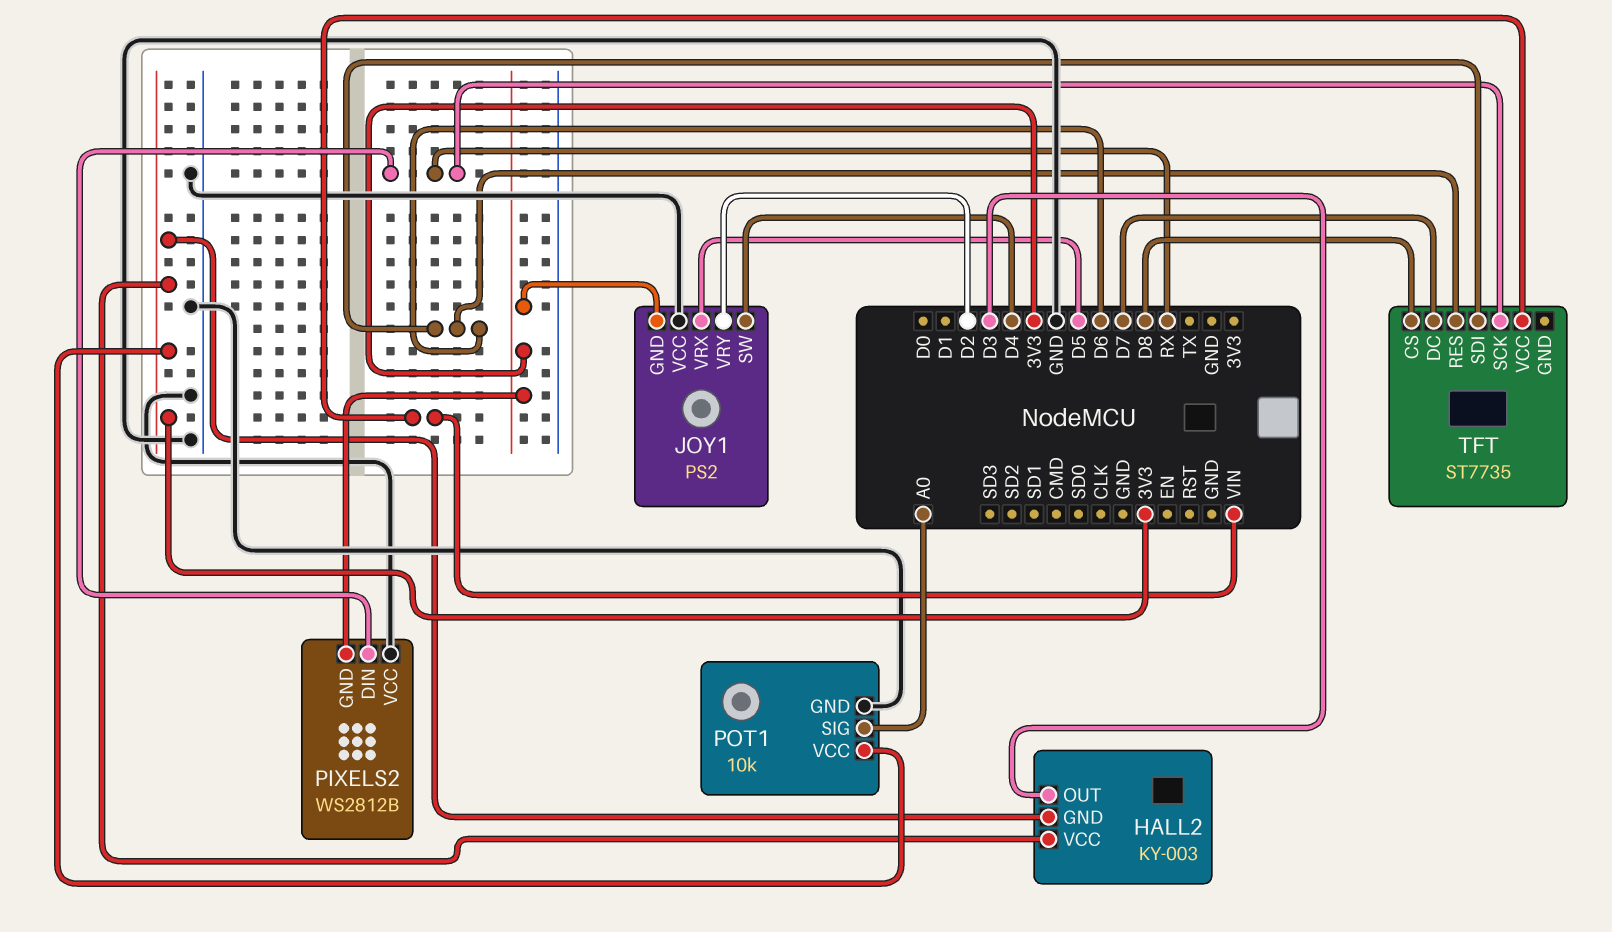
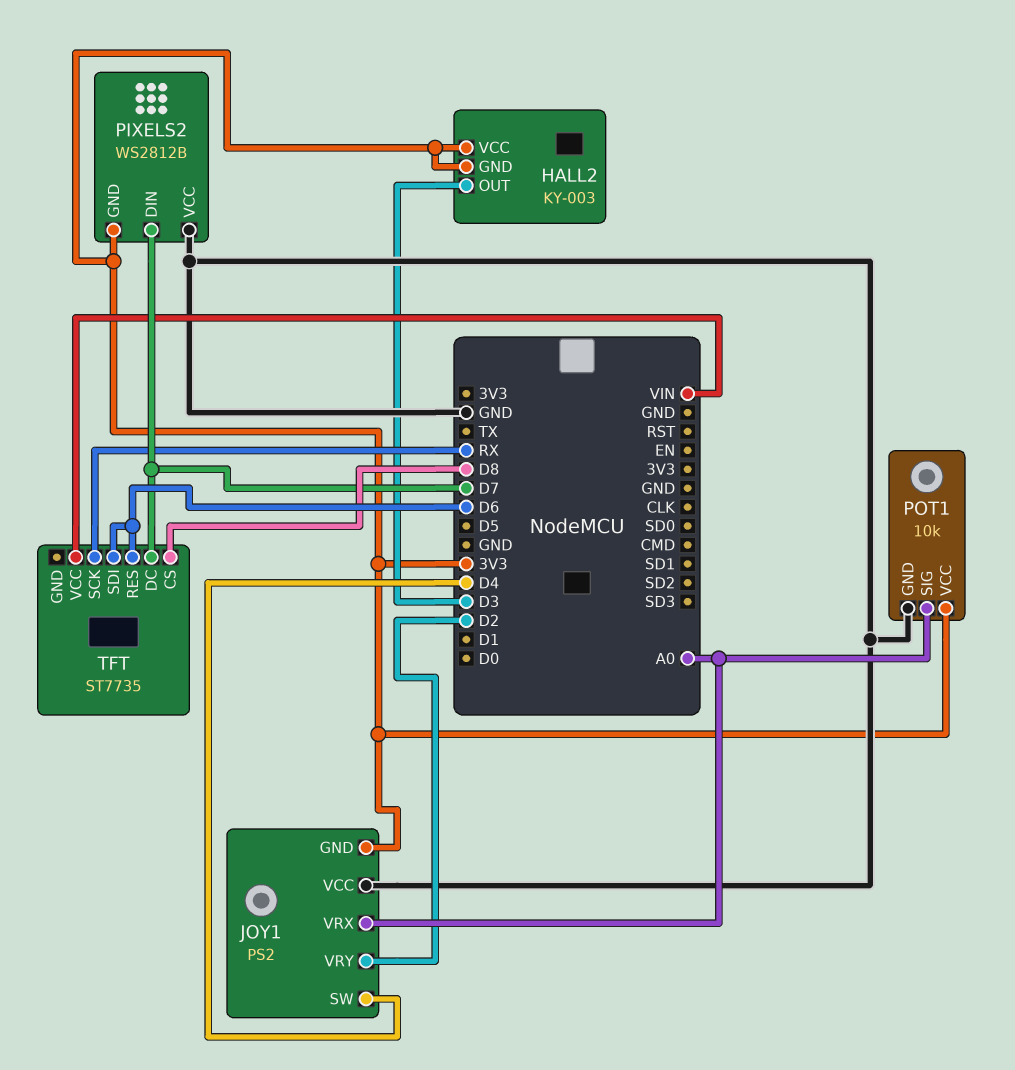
JOY1 pin VRX: D5 -> A0
PIXELS2 pin DIN: RX -> D7

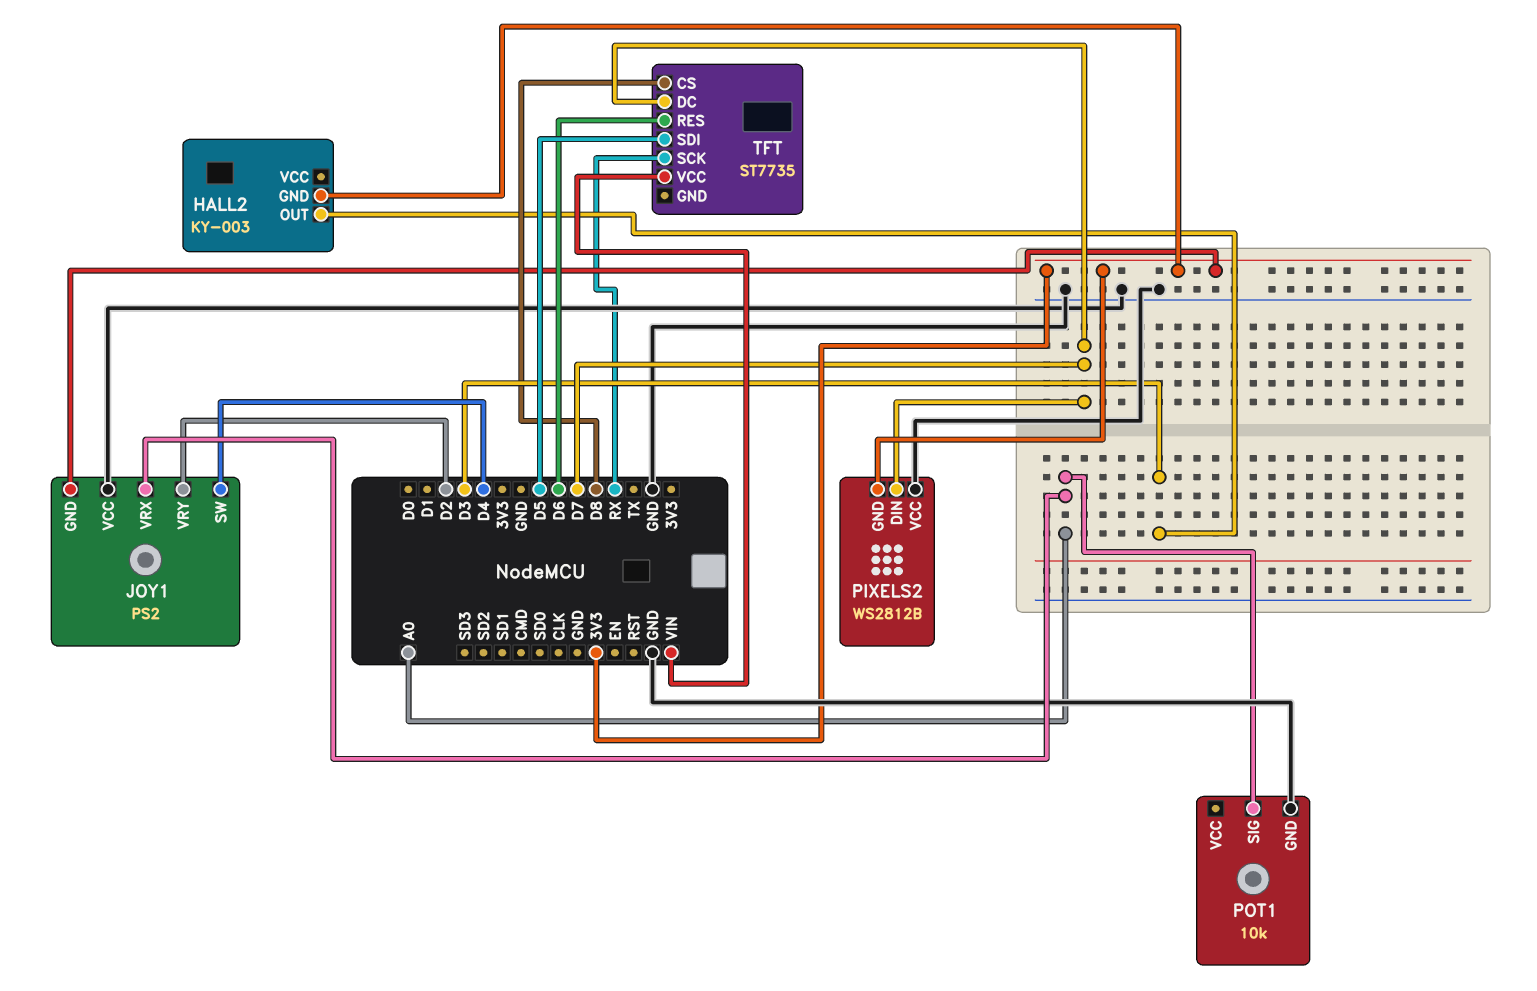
HALL2 pin VCC: 3V3 -> none
POT1 pin VCC: 3V3 -> none
TFT pin SDI: D6 -> D5

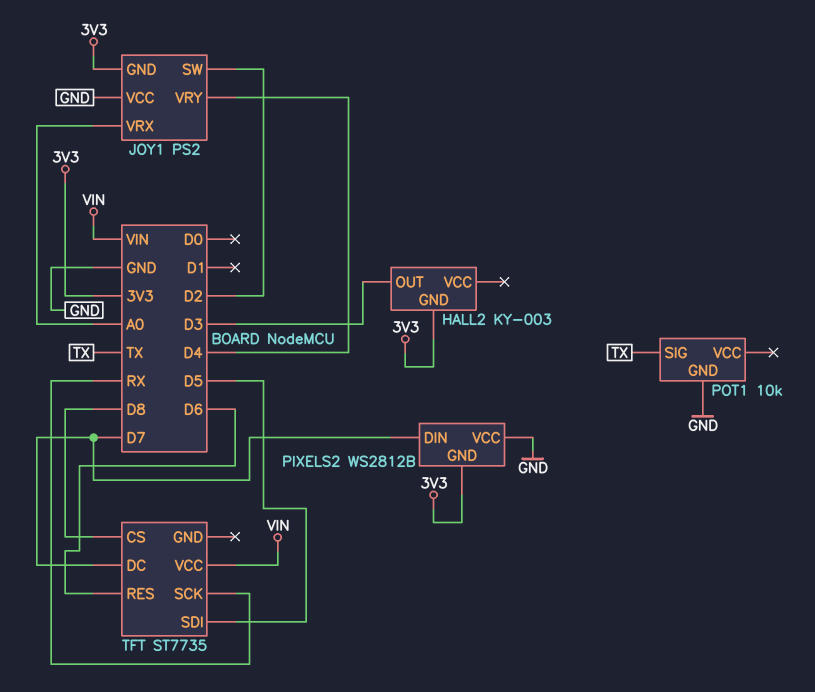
JOY1 pin SW: D4 -> D2
JOY1 pin VRY: D2 -> D4
POT1 pin SIG: A0 -> TX

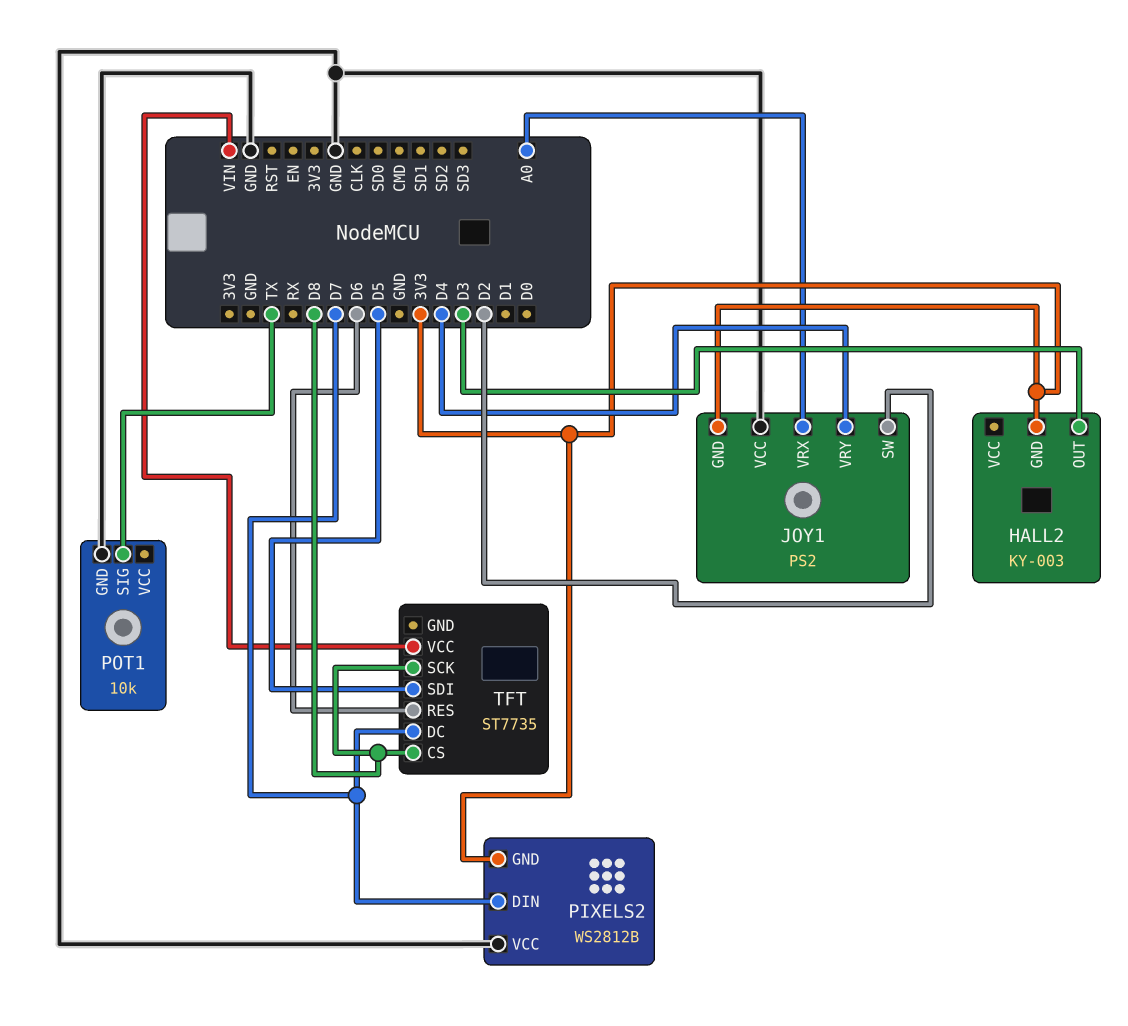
TFT pin SCK: RX -> D8

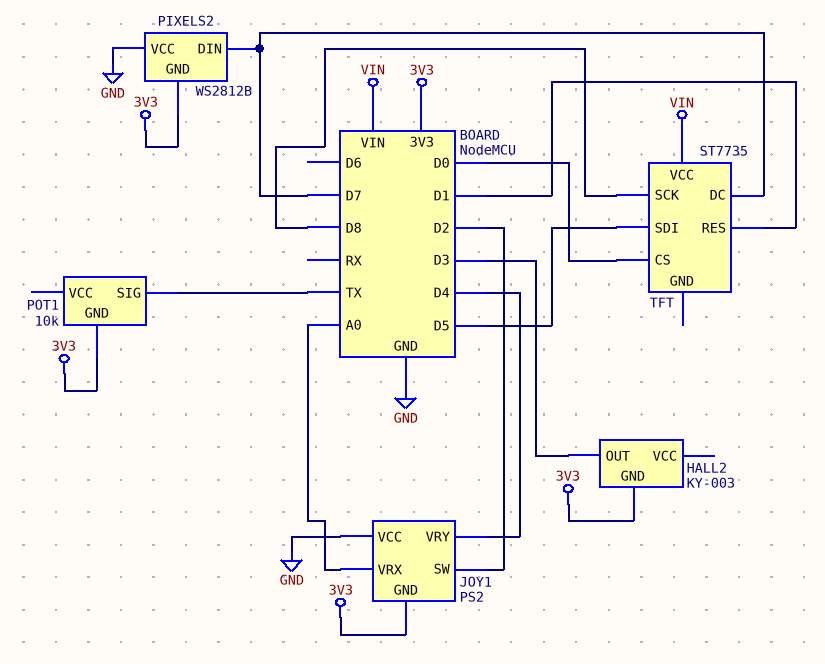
POT1 pin GND: GND -> 3V3
TFT pin CS: D8 -> D0
TFT pin RES: D6 -> D1

